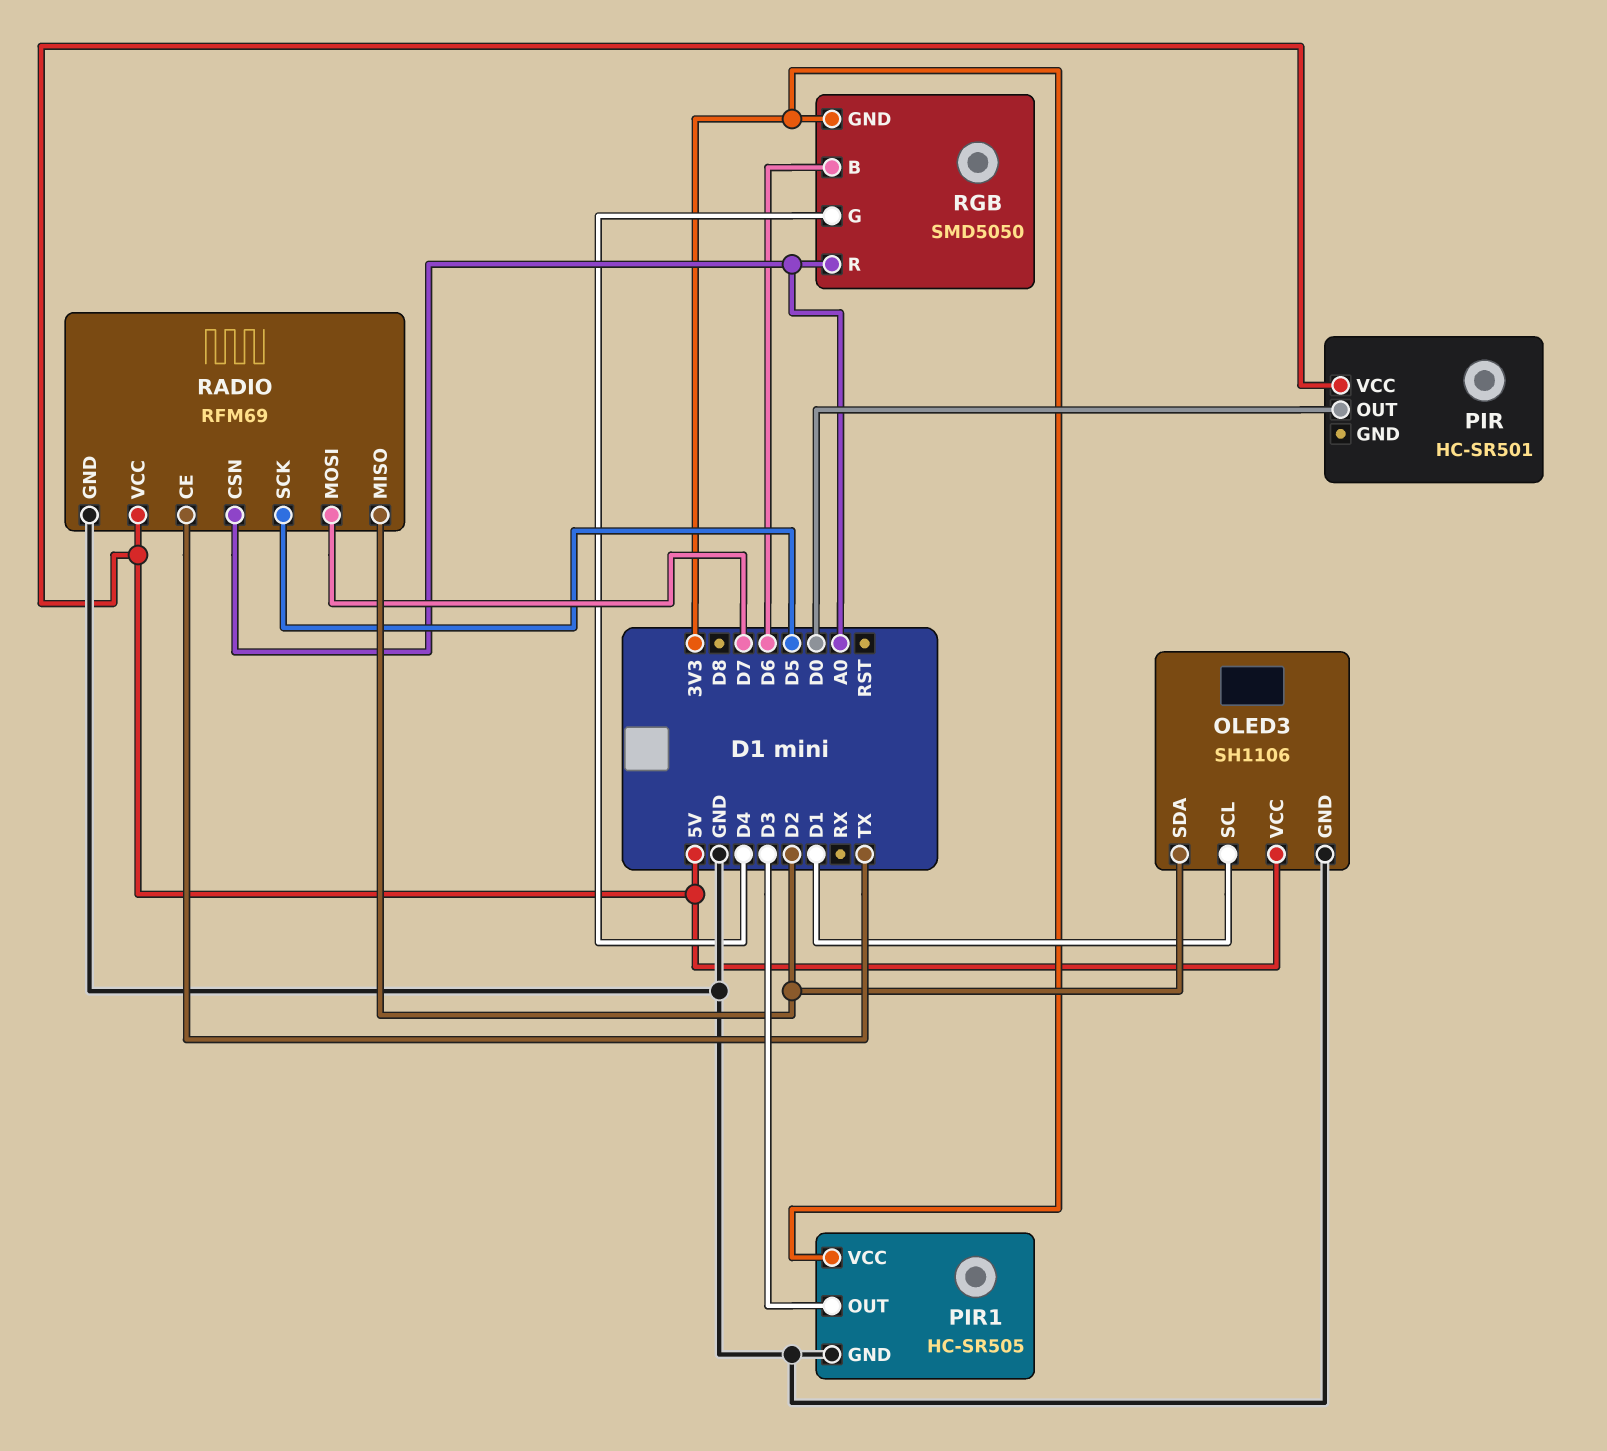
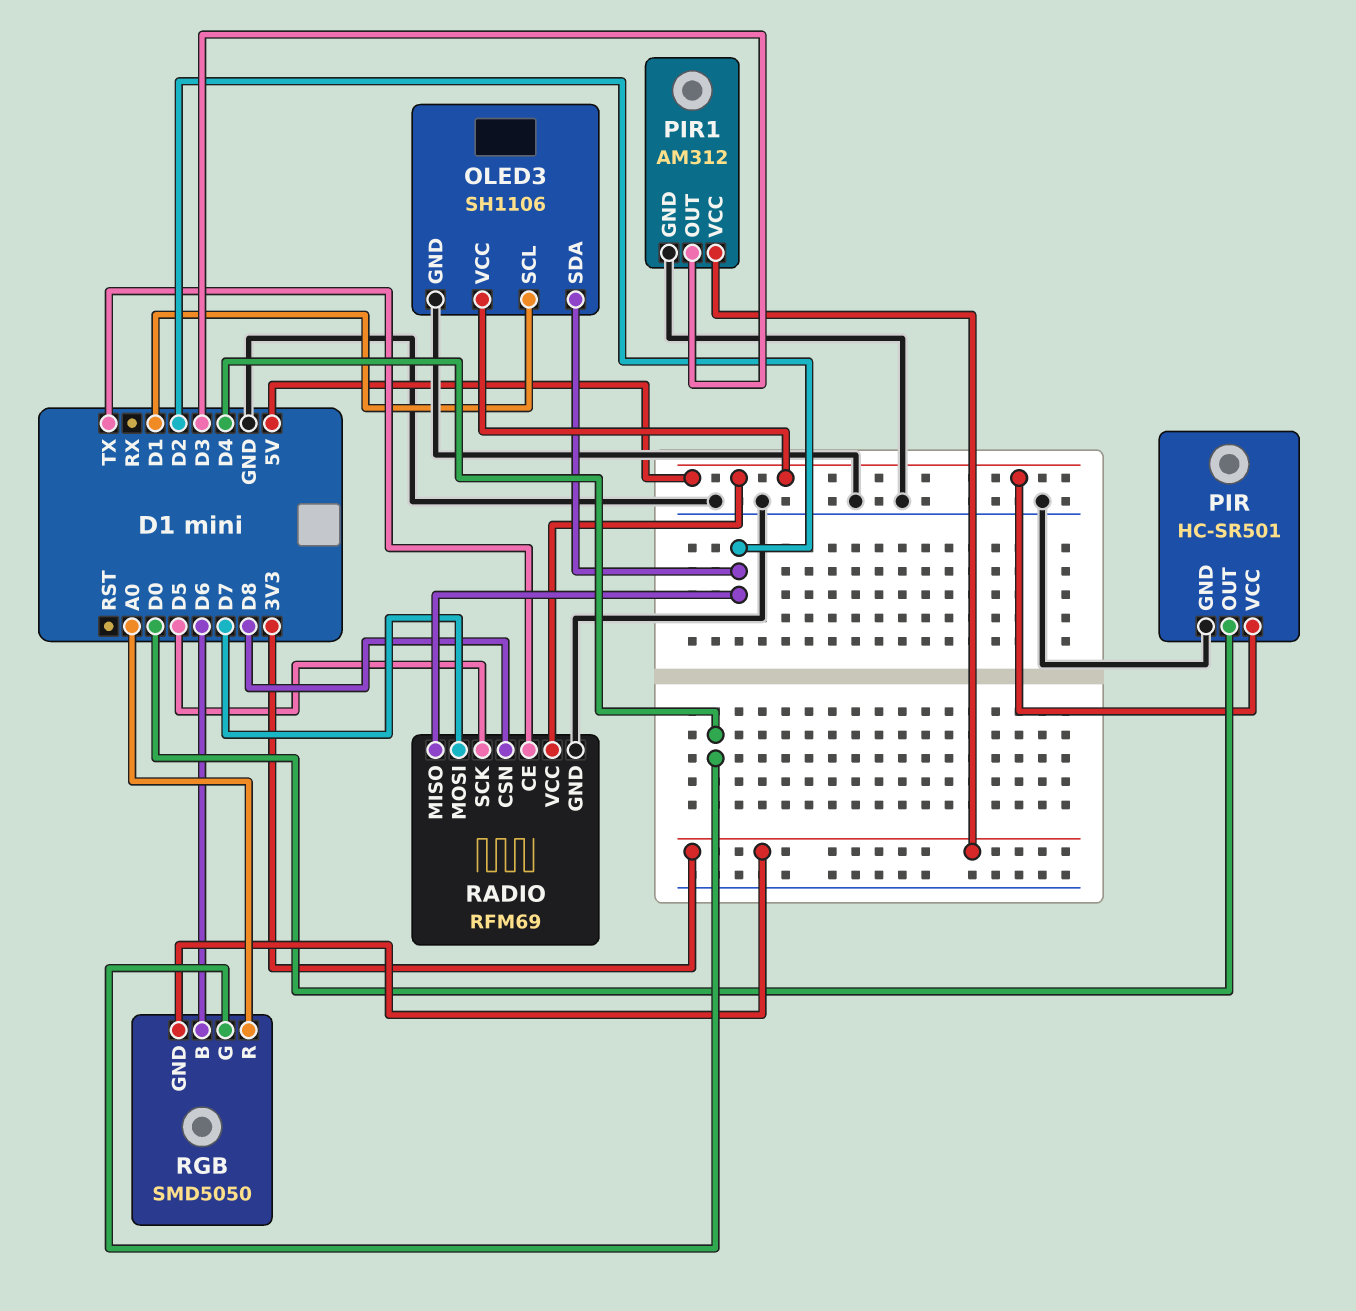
PIR pin GND: none -> GND
PIR1: HC-SR505 -> AM312
RADIO pin CSN: A0 -> D8

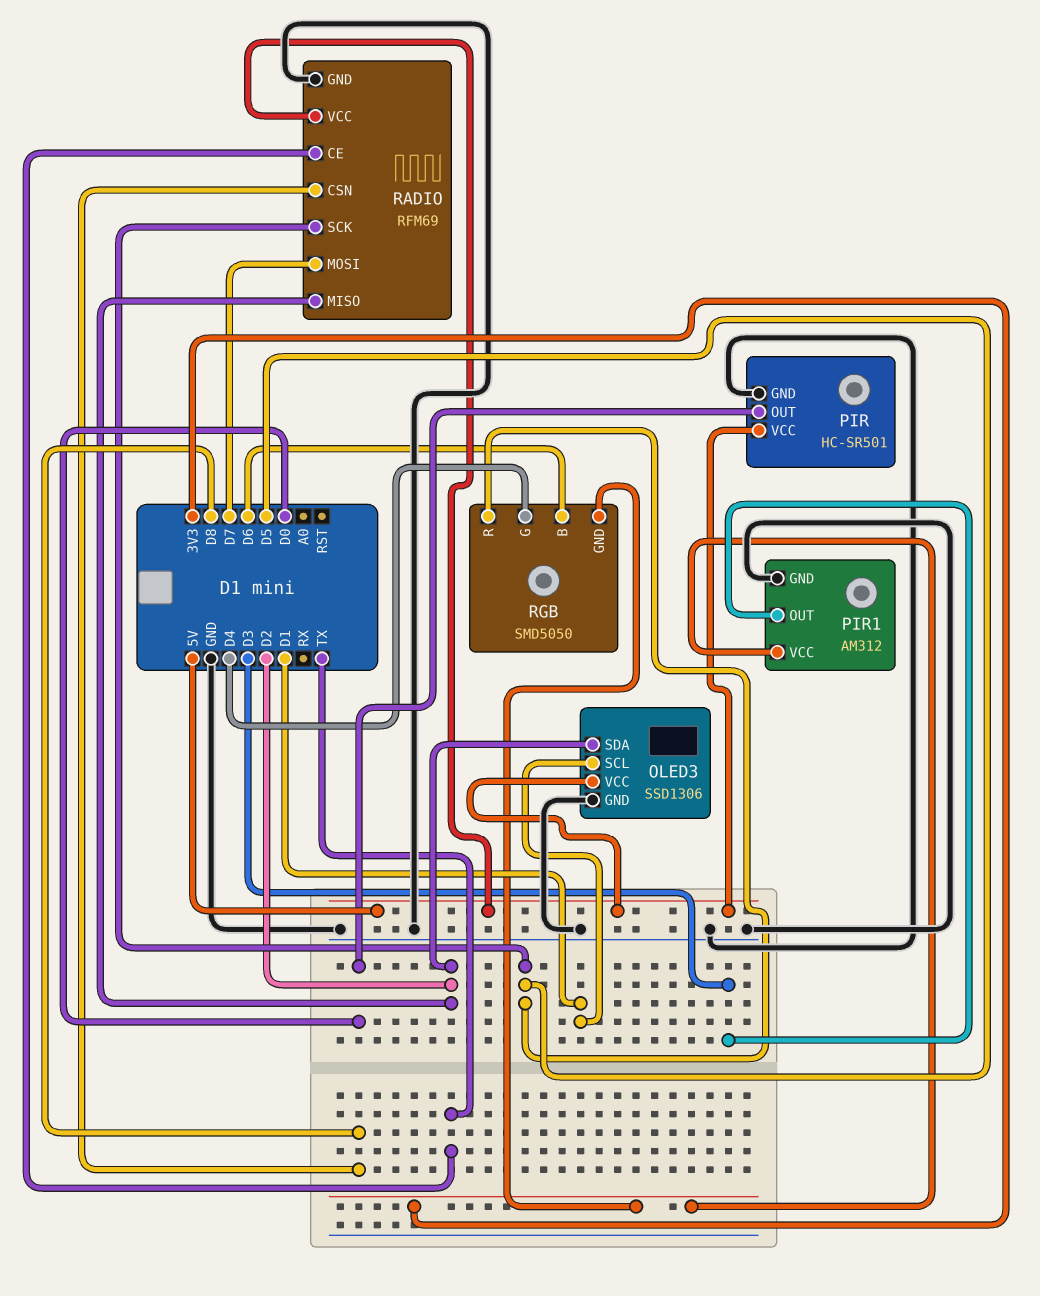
OLED3: SH1106 -> SSD1306
RGB pin R: A0 -> D5

